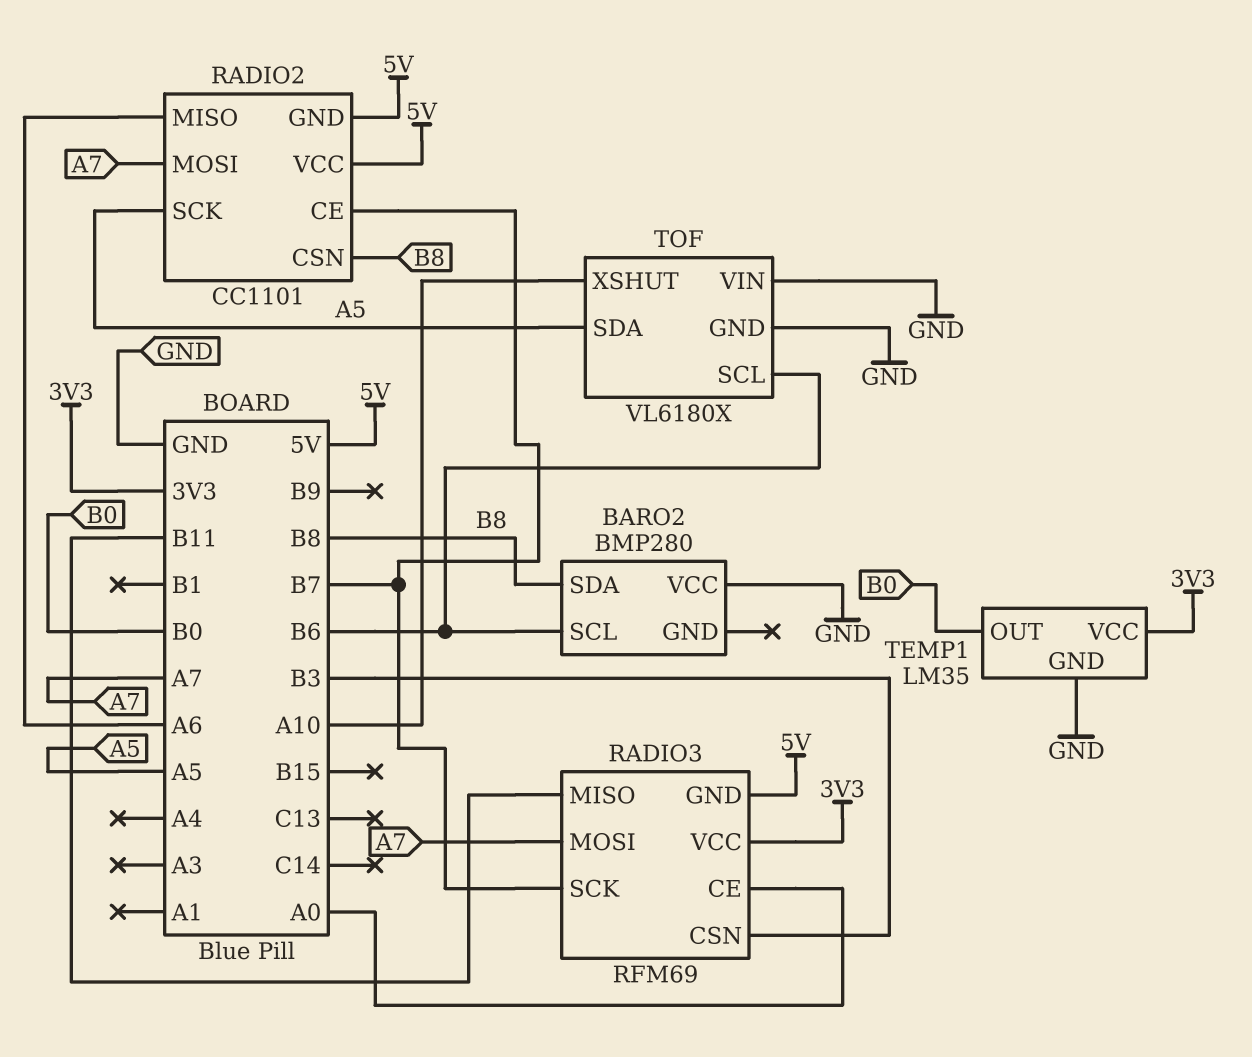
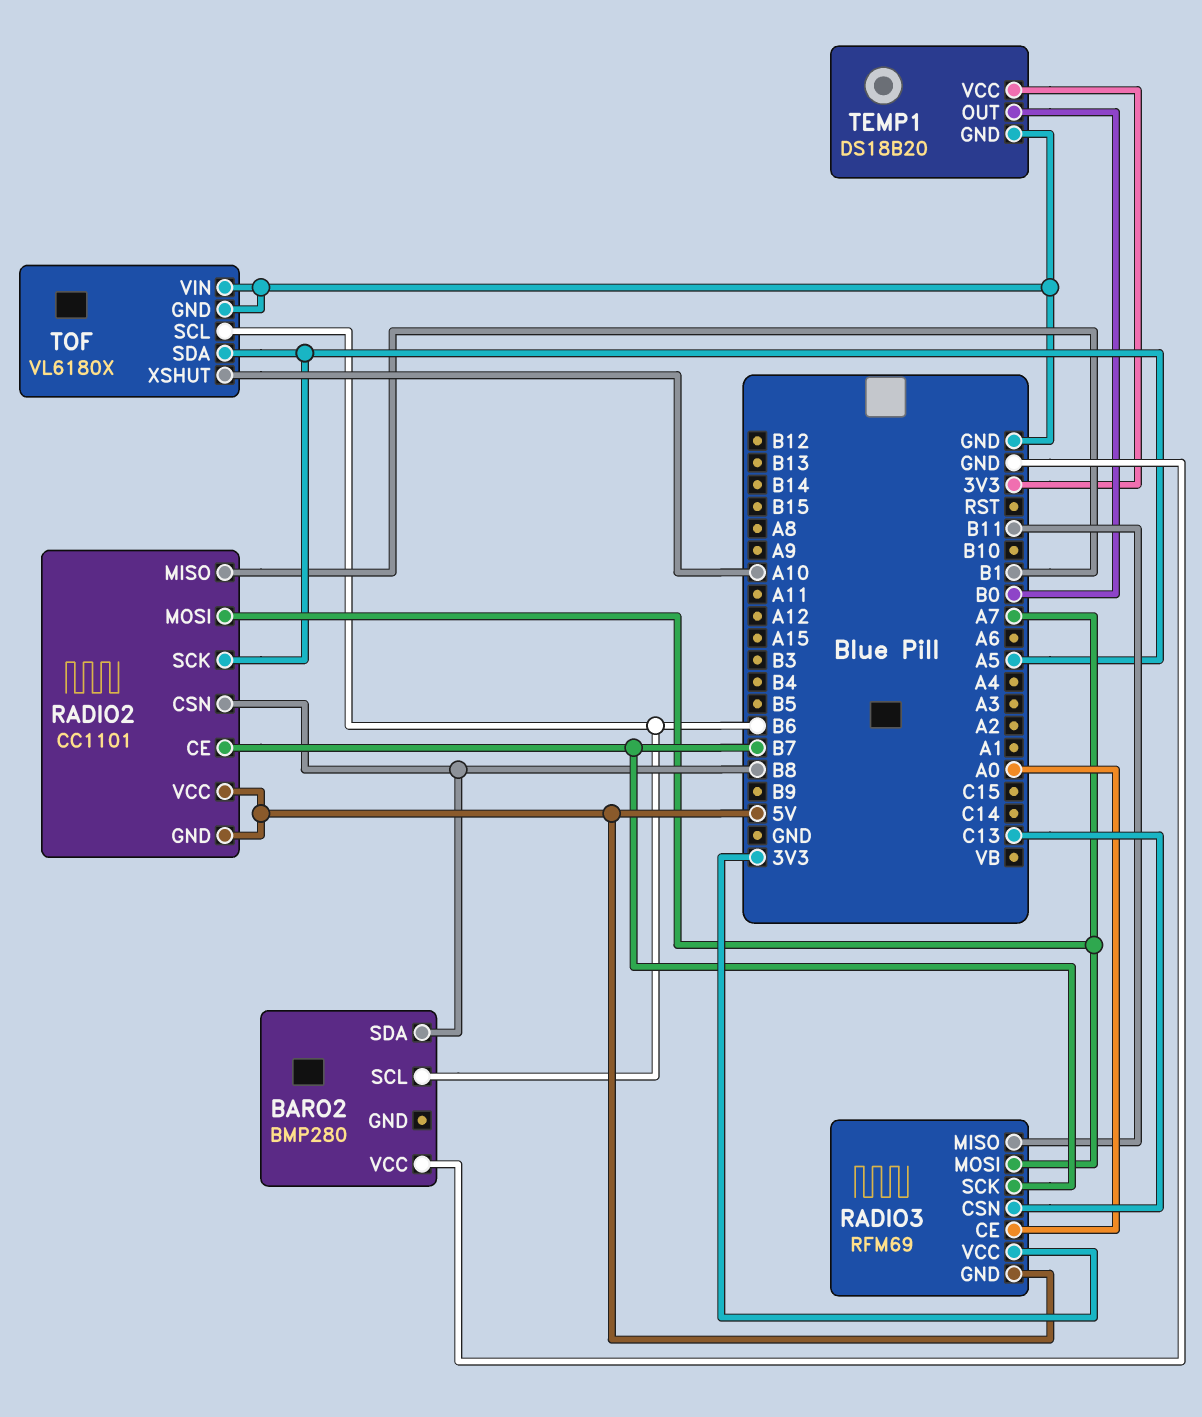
RADIO2 pin MISO: A6 -> B1
RADIO3 pin CSN: B3 -> C13
TEMP1: LM35 -> DS18B20

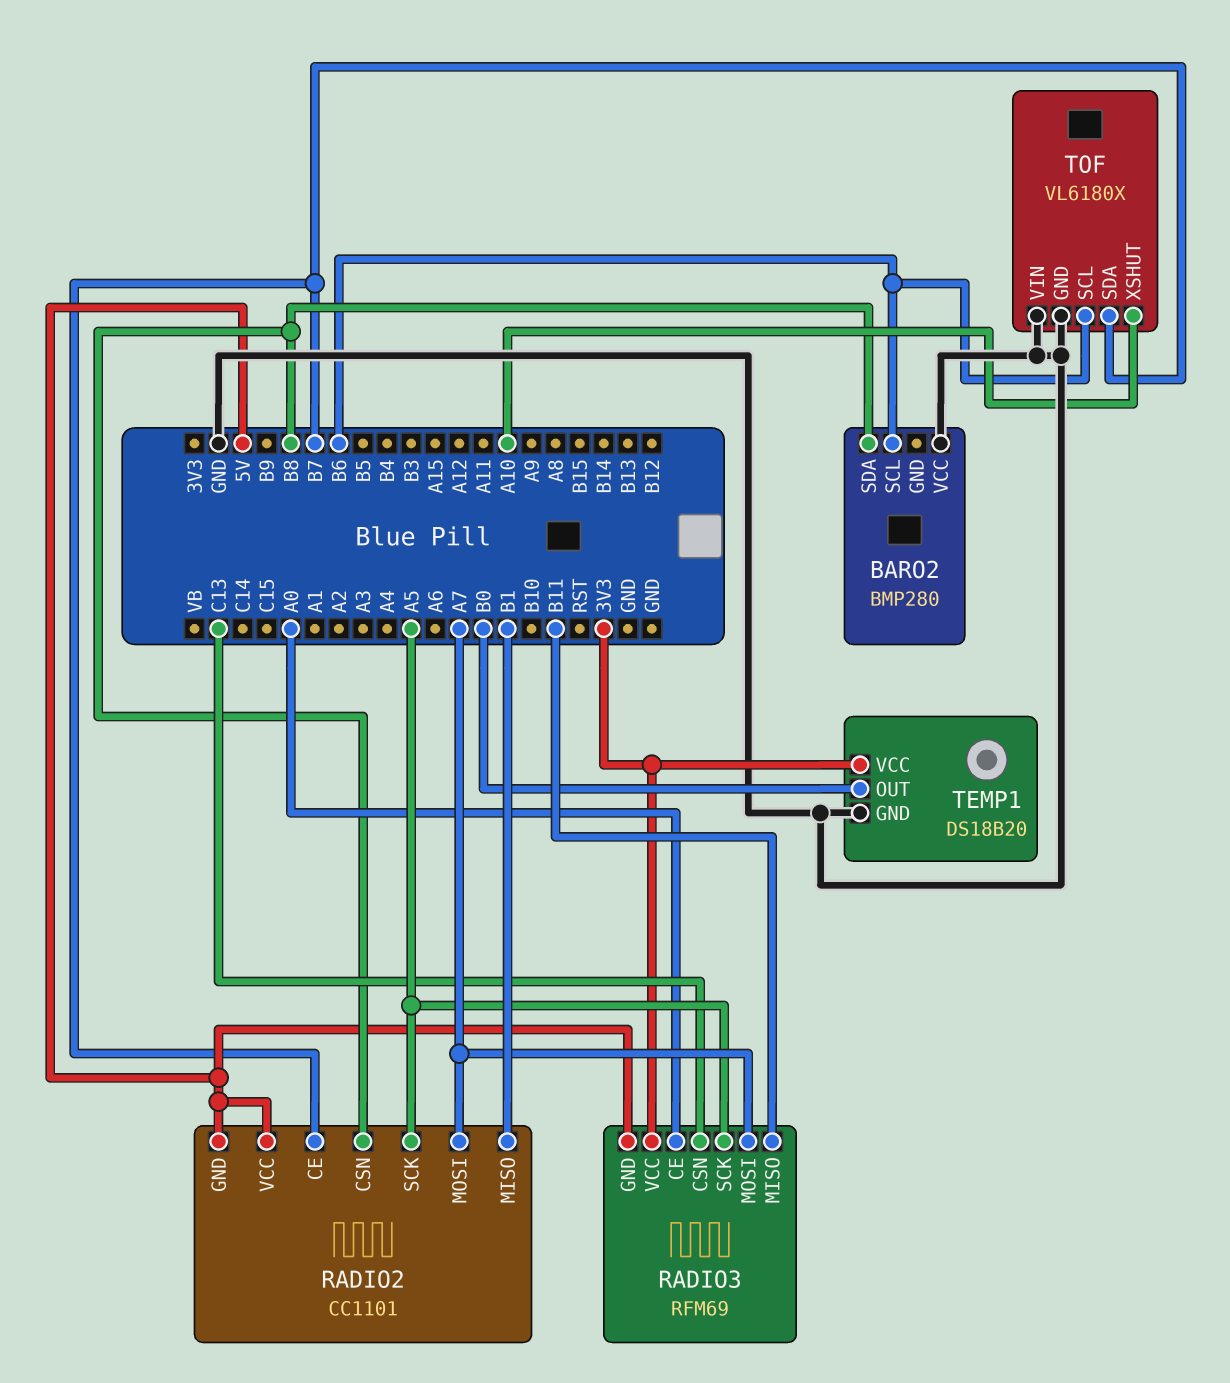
RADIO3 pin SCK: B7 -> A5
TOF pin SDA: A5 -> B7

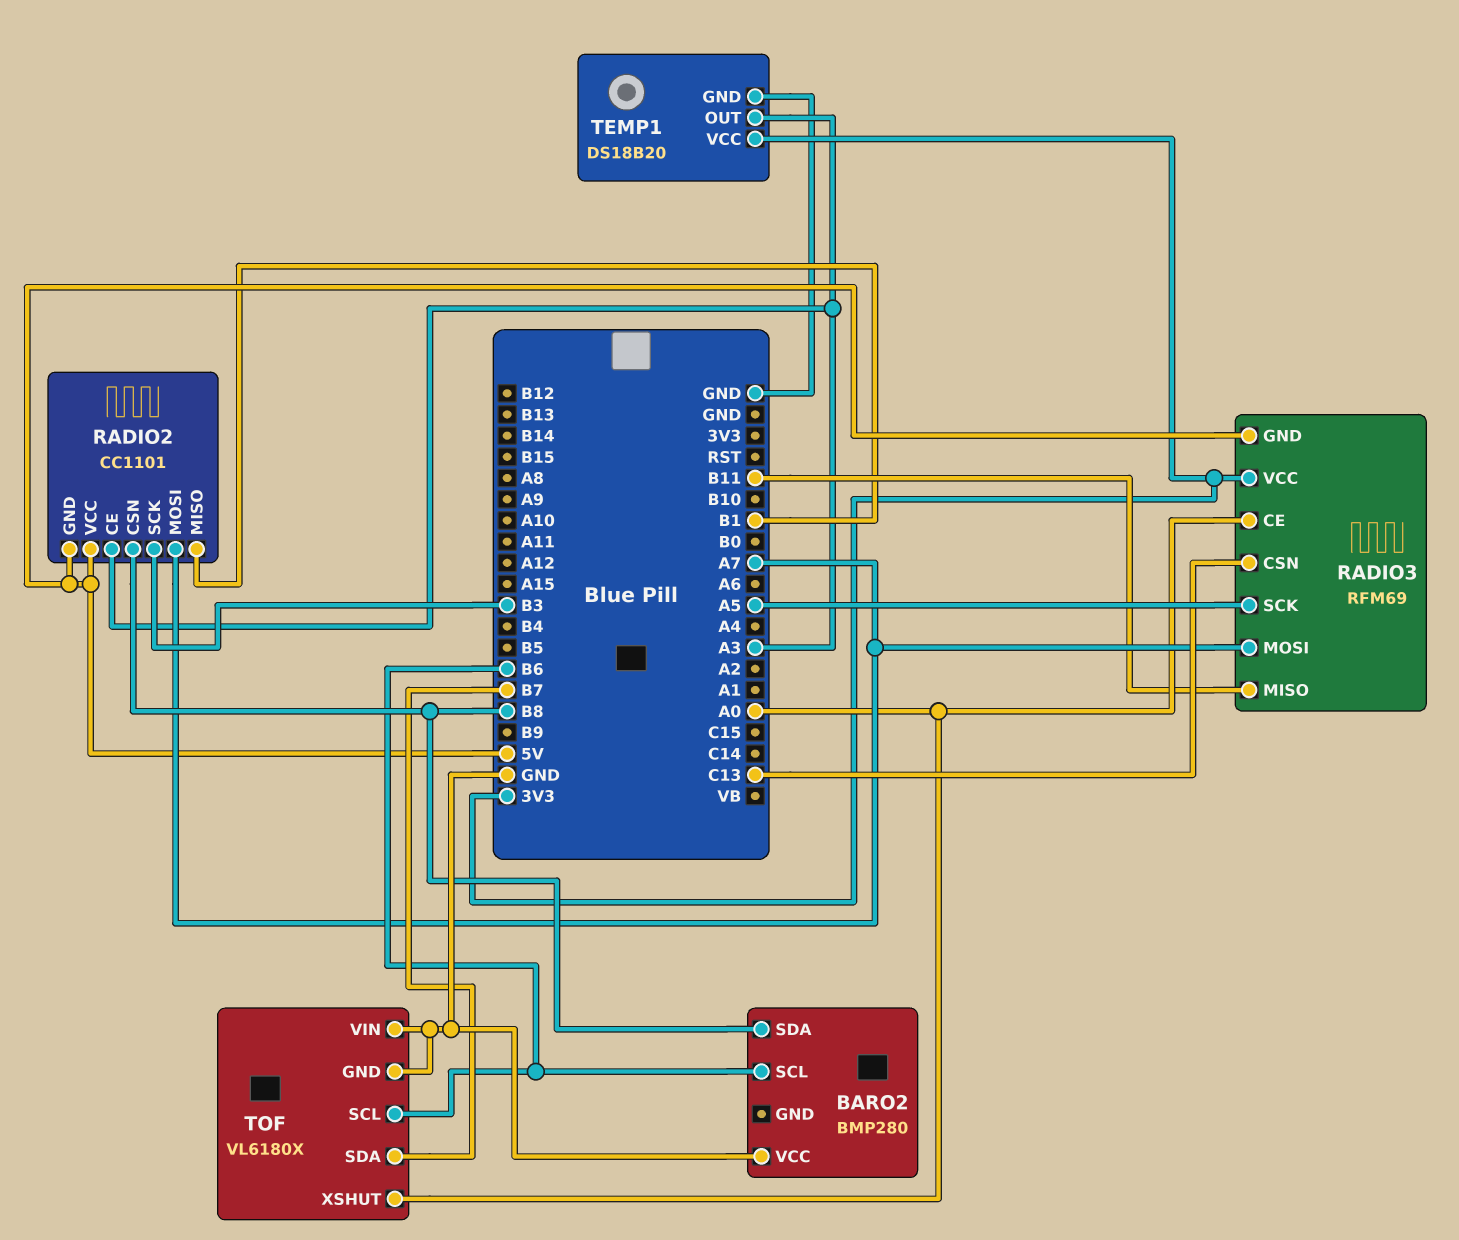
RADIO2 pin CE: B7 -> A3
RADIO2 pin SCK: A5 -> B3
TEMP1 pin OUT: B0 -> A3
TOF pin XSHUT: A10 -> A0

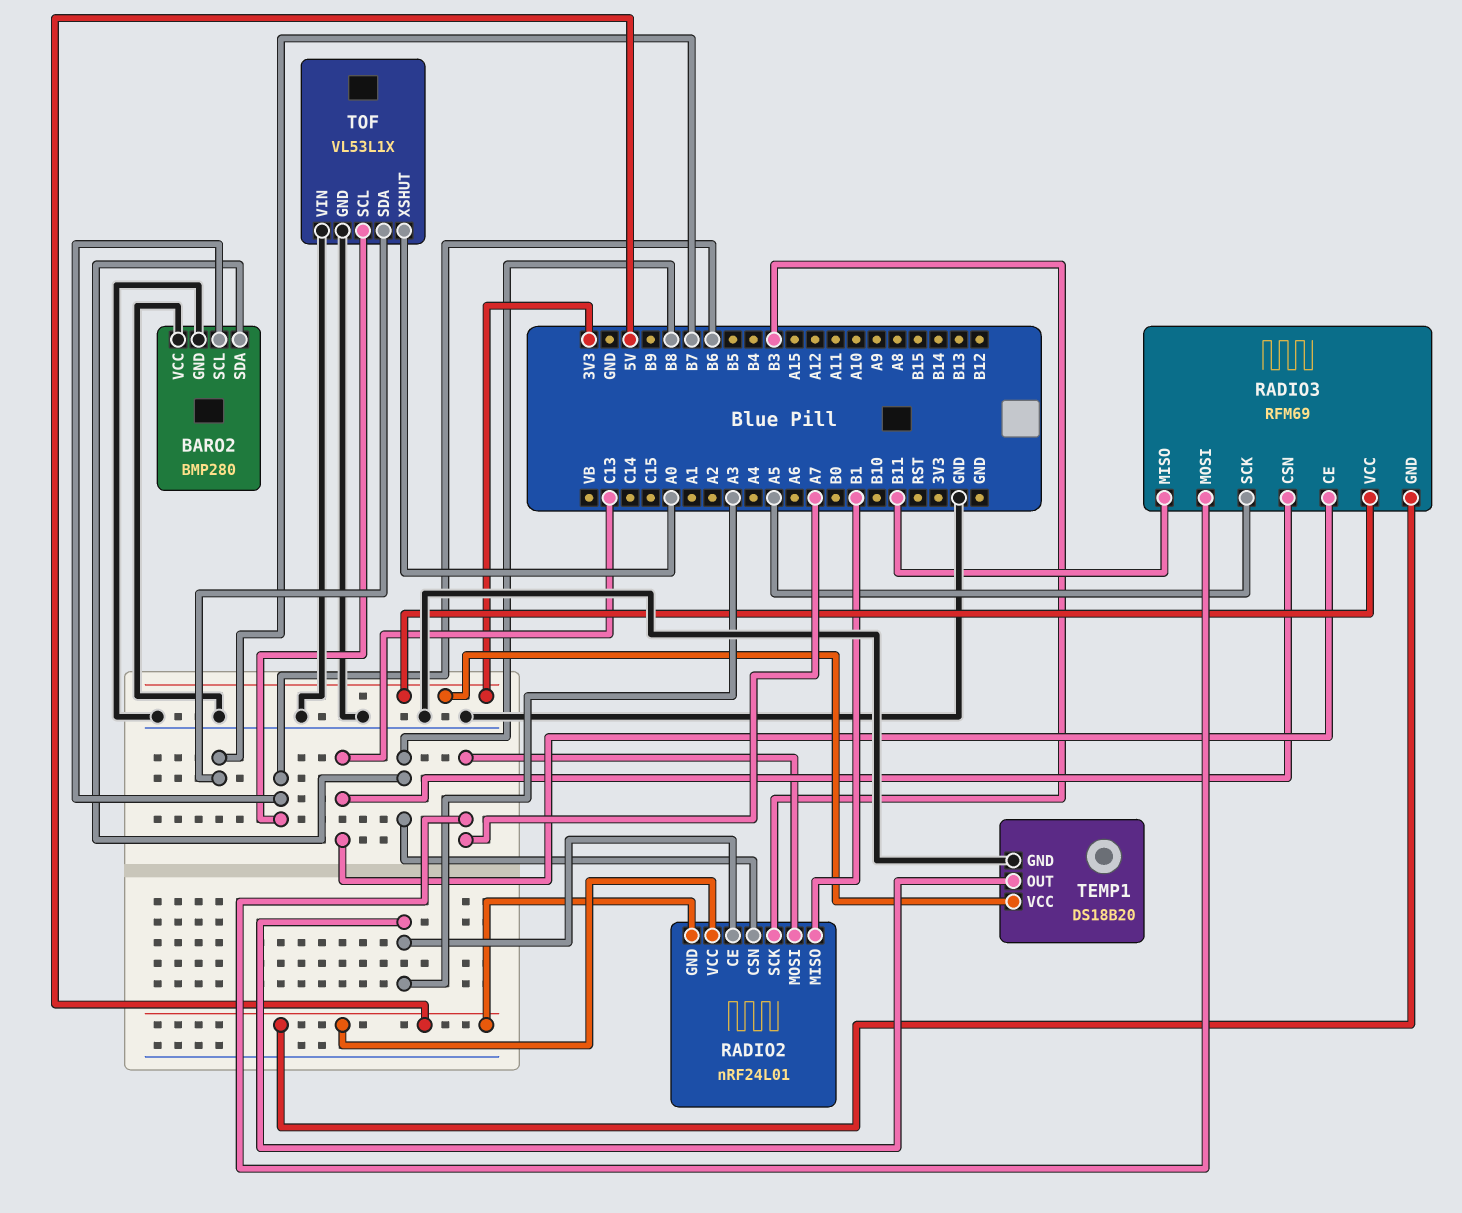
BARO2 pin GND: none -> GND
RADIO2: CC1101 -> nRF24L01
RADIO3 pin CE: A0 -> C13
TOF: VL6180X -> VL53L1X

